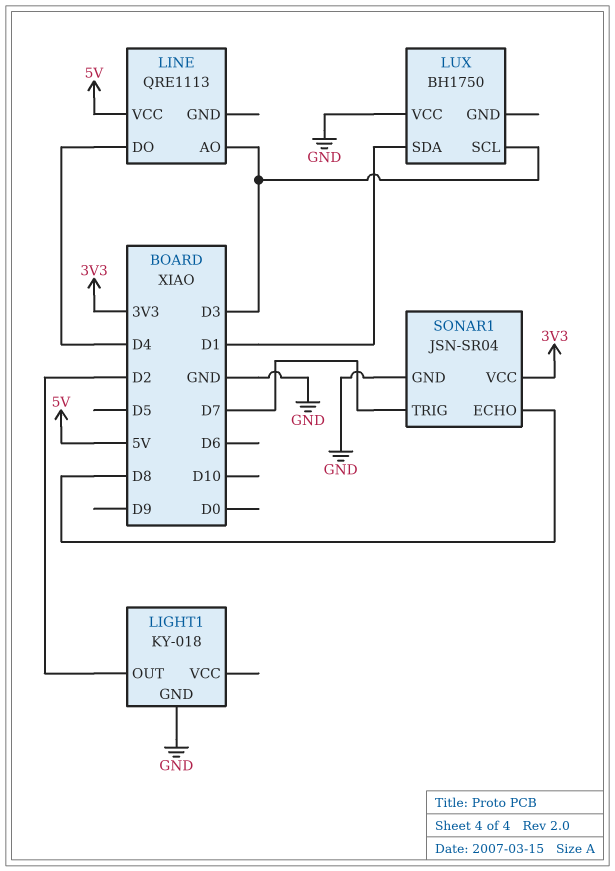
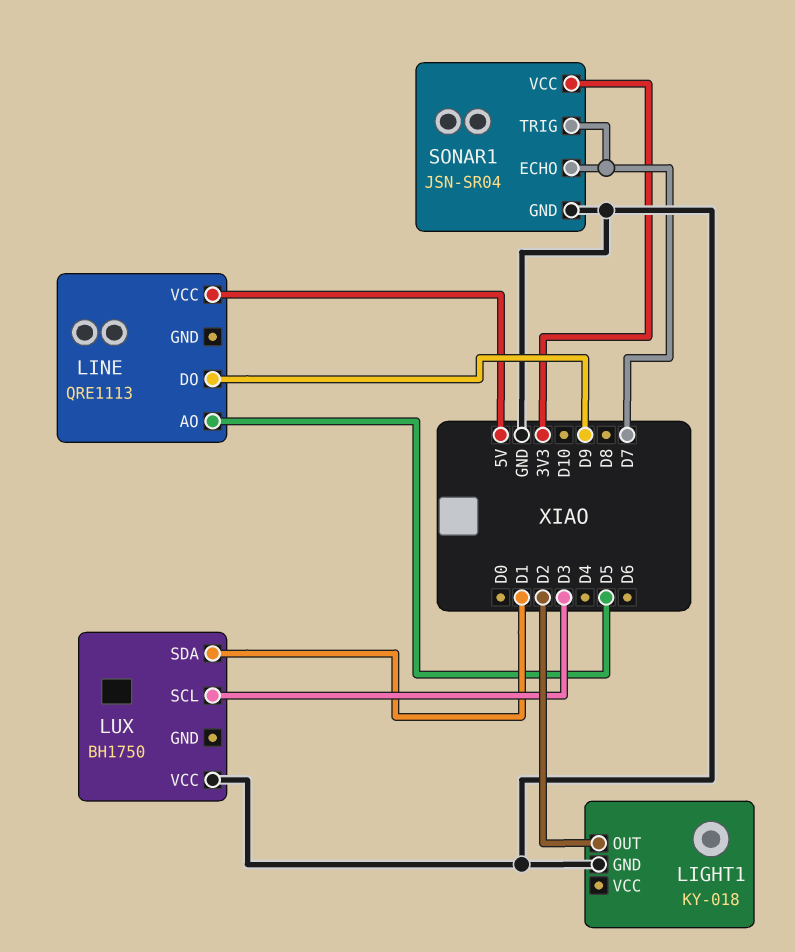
LINE pin AO: D3 -> D5
LINE pin DO: D4 -> D9
SONAR1 pin ECHO: D8 -> D7

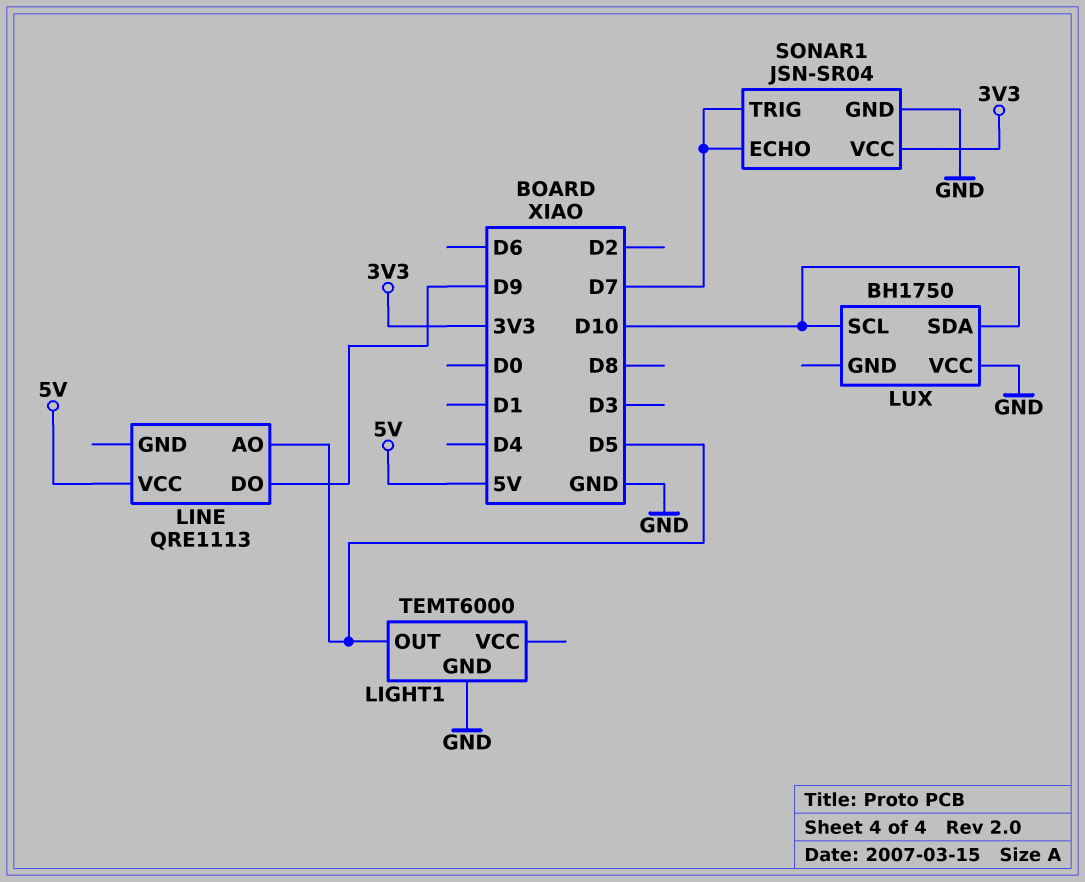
LIGHT1: KY-018 -> TEMT6000
LIGHT1 pin OUT: D2 -> D5
LUX pin SCL: D3 -> D10
LUX pin SDA: D1 -> D10

